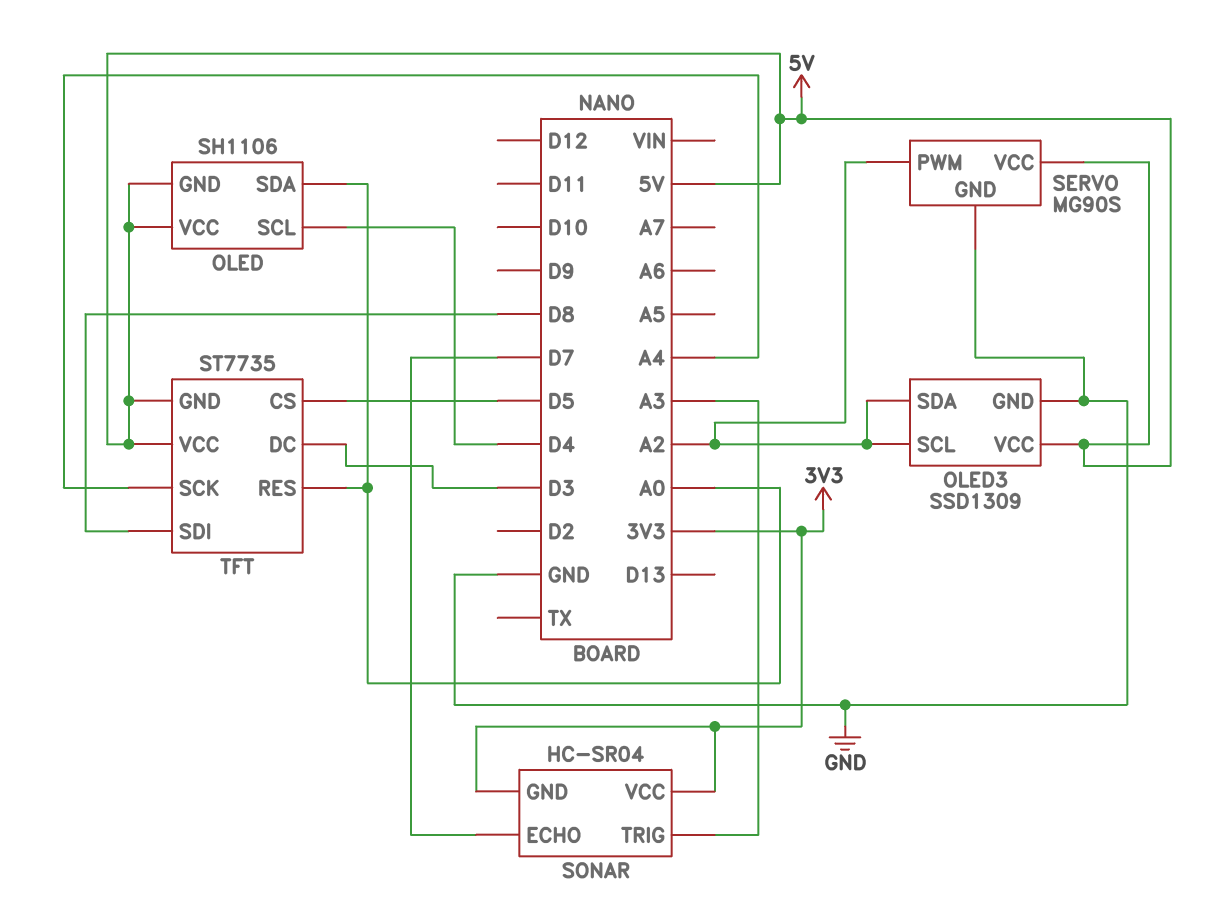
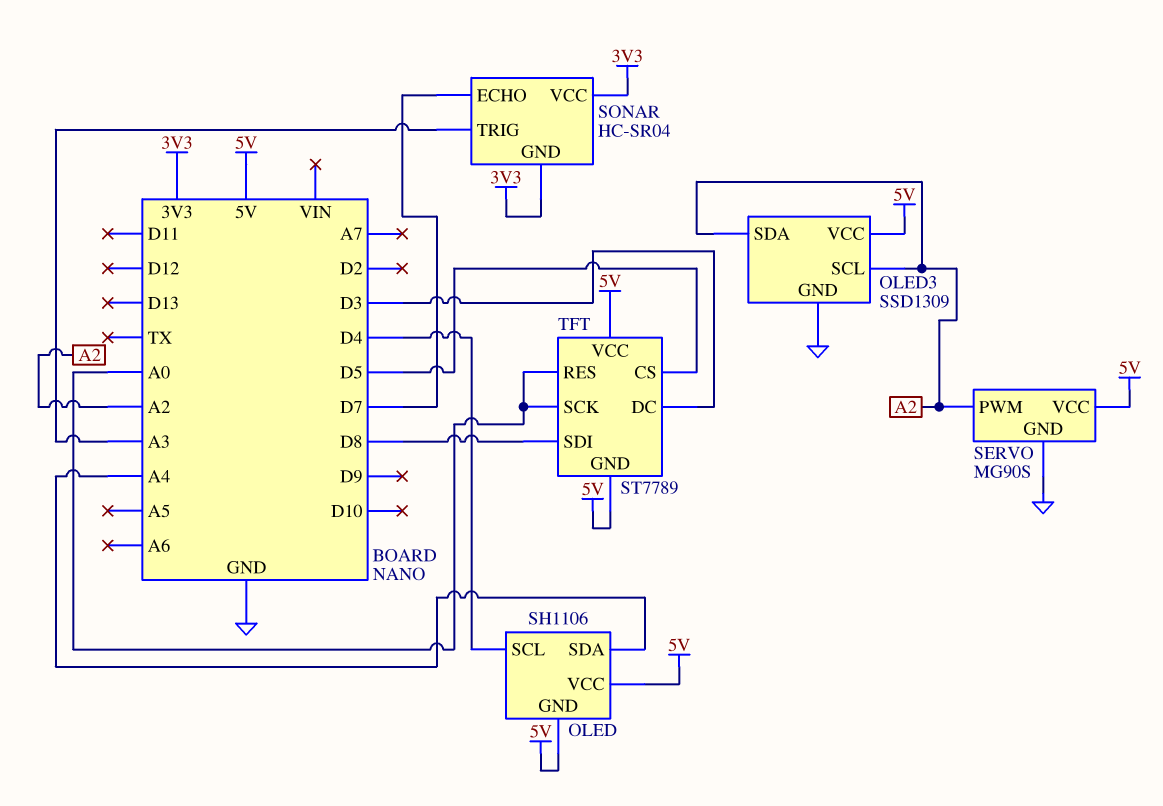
OLED pin SDA: A0 -> A4
TFT: ST7735 -> ST7789
TFT pin SCK: A4 -> A0

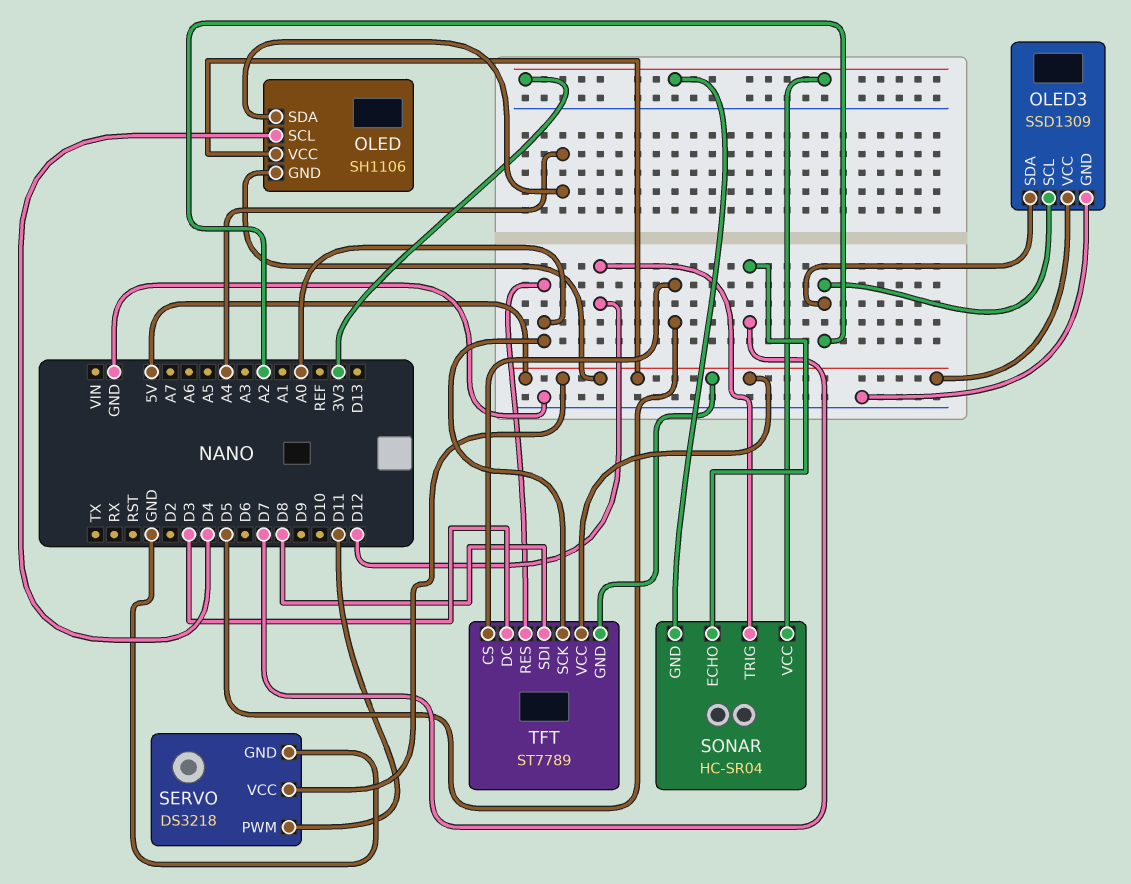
SERVO: MG90S -> DS3218
SERVO pin PWM: A2 -> D11
SONAR pin TRIG: A3 -> D12

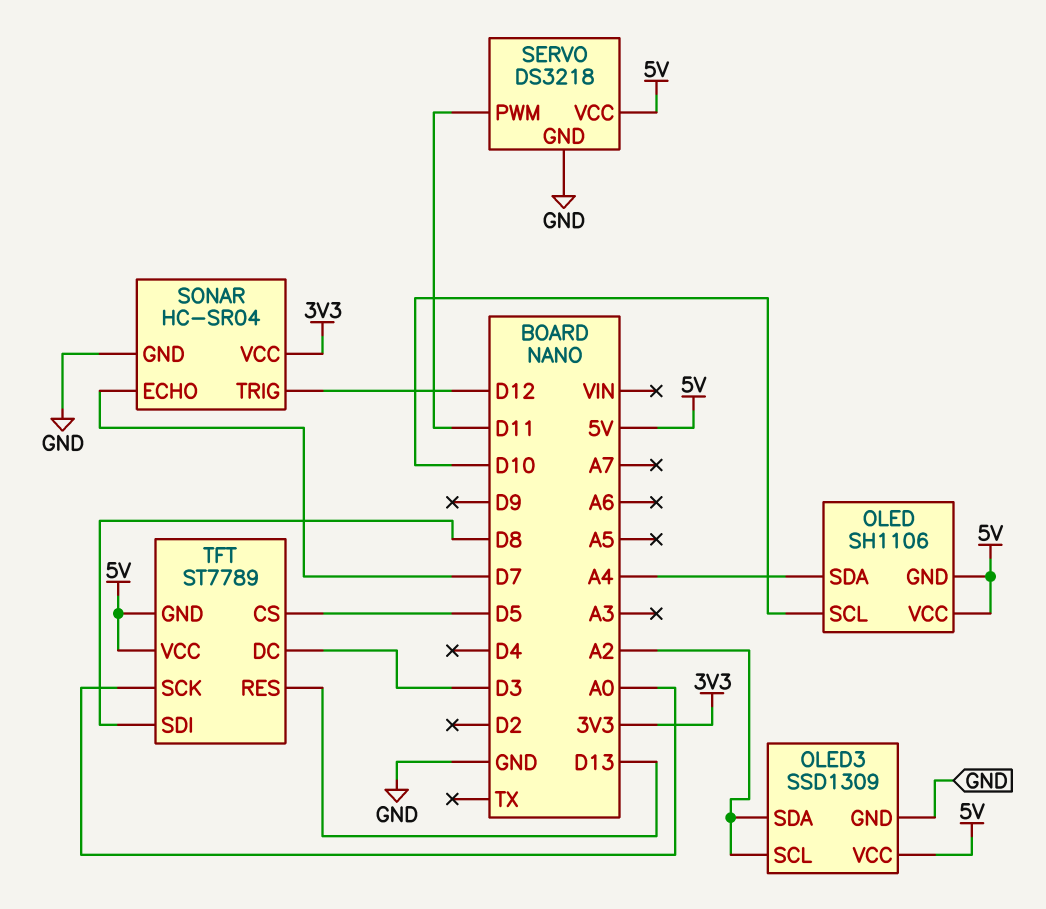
OLED pin SCL: D4 -> D10
SONAR pin GND: 3V3 -> GND
TFT pin RES: A0 -> D13

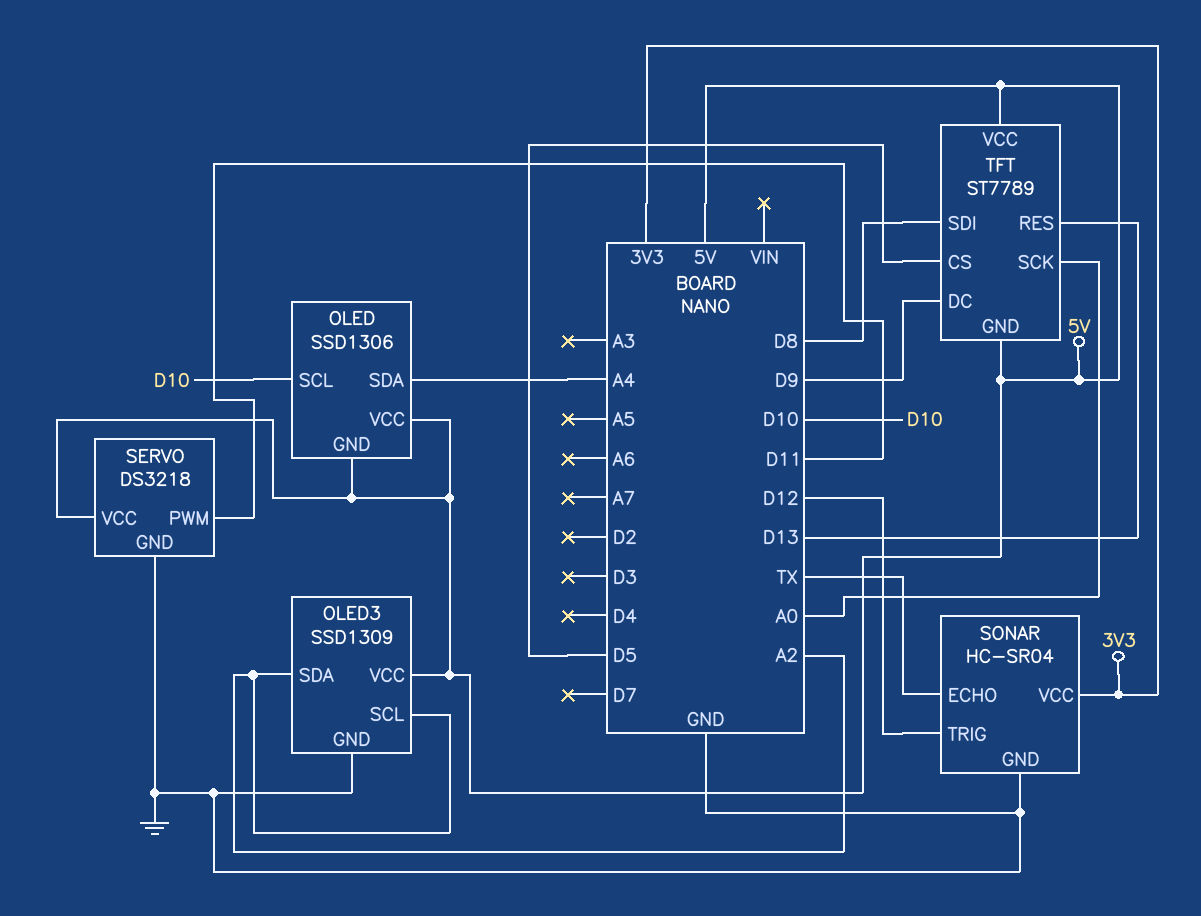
OLED: SH1106 -> SSD1306
SONAR pin ECHO: D7 -> TX
TFT pin DC: D3 -> D9

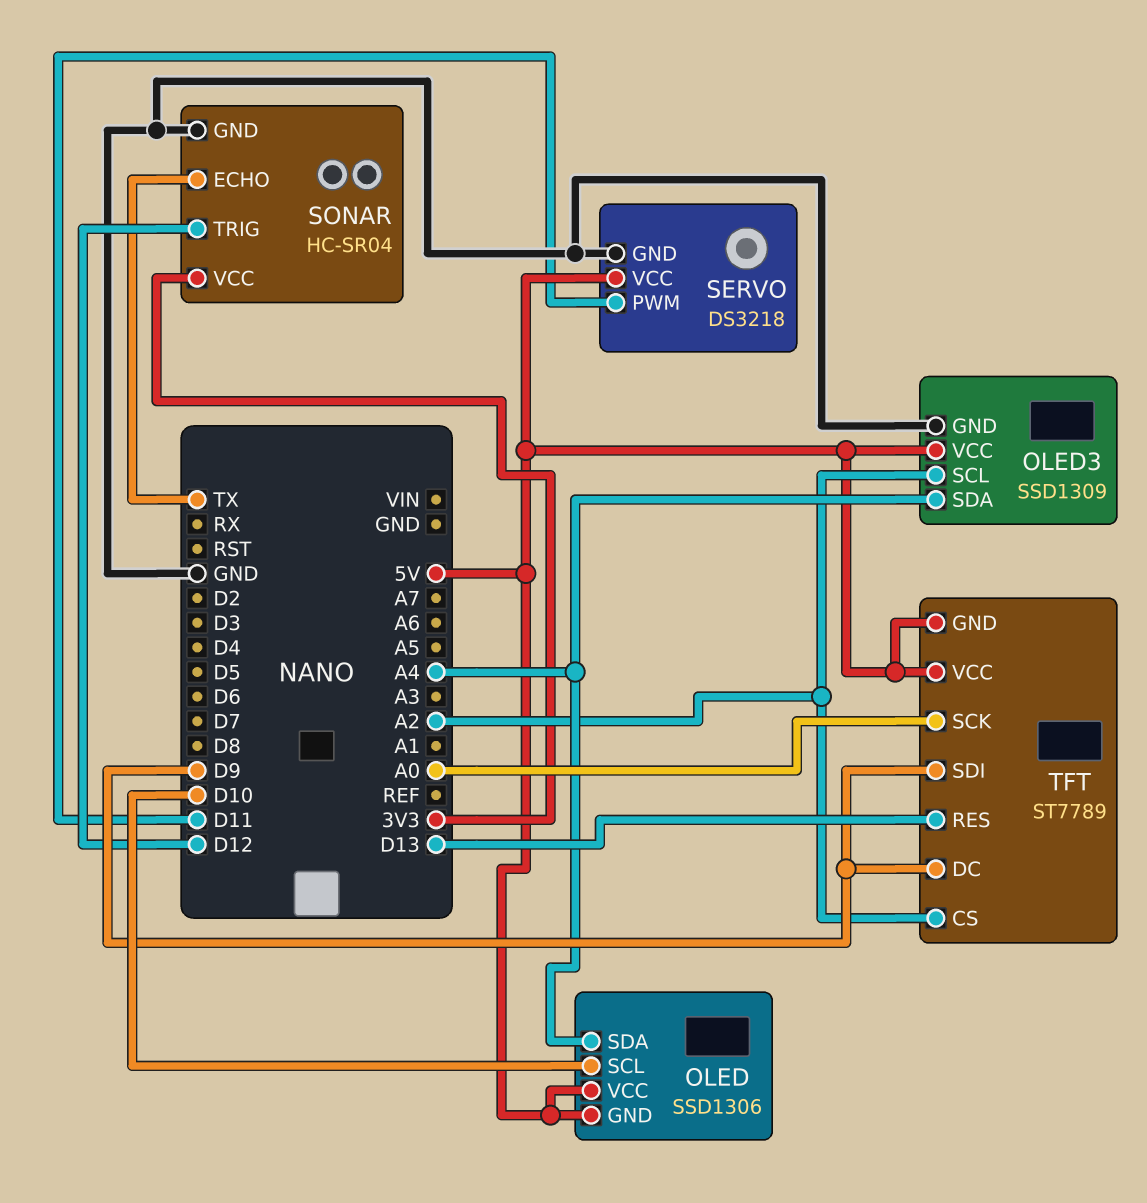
OLED3 pin SDA: A2 -> A4
TFT pin CS: D5 -> A2
TFT pin SDI: D8 -> D9

